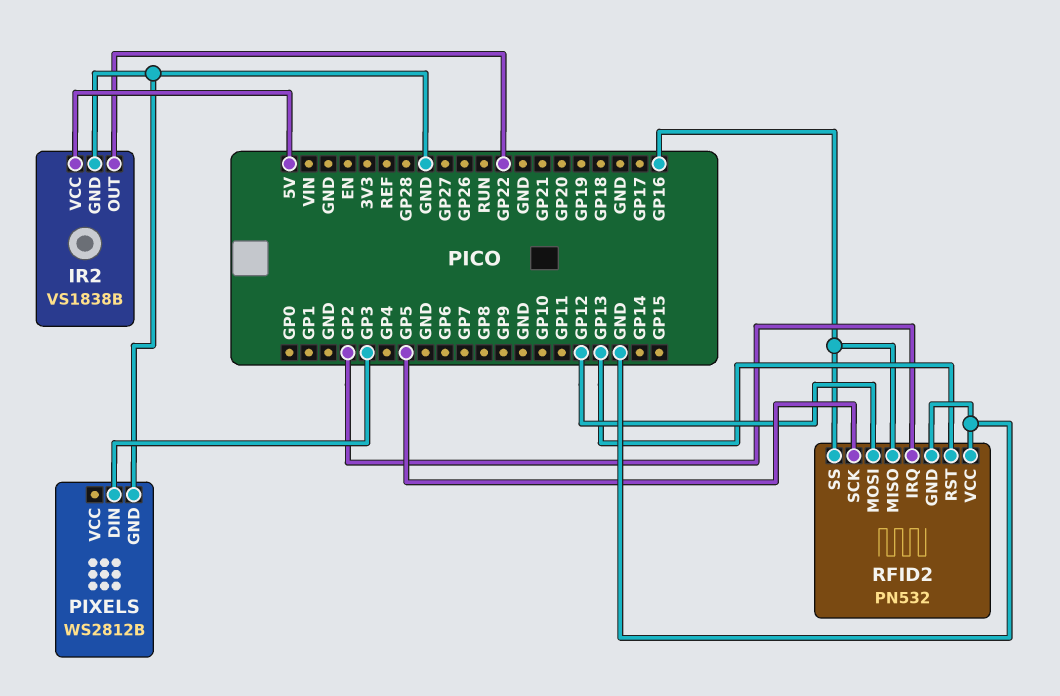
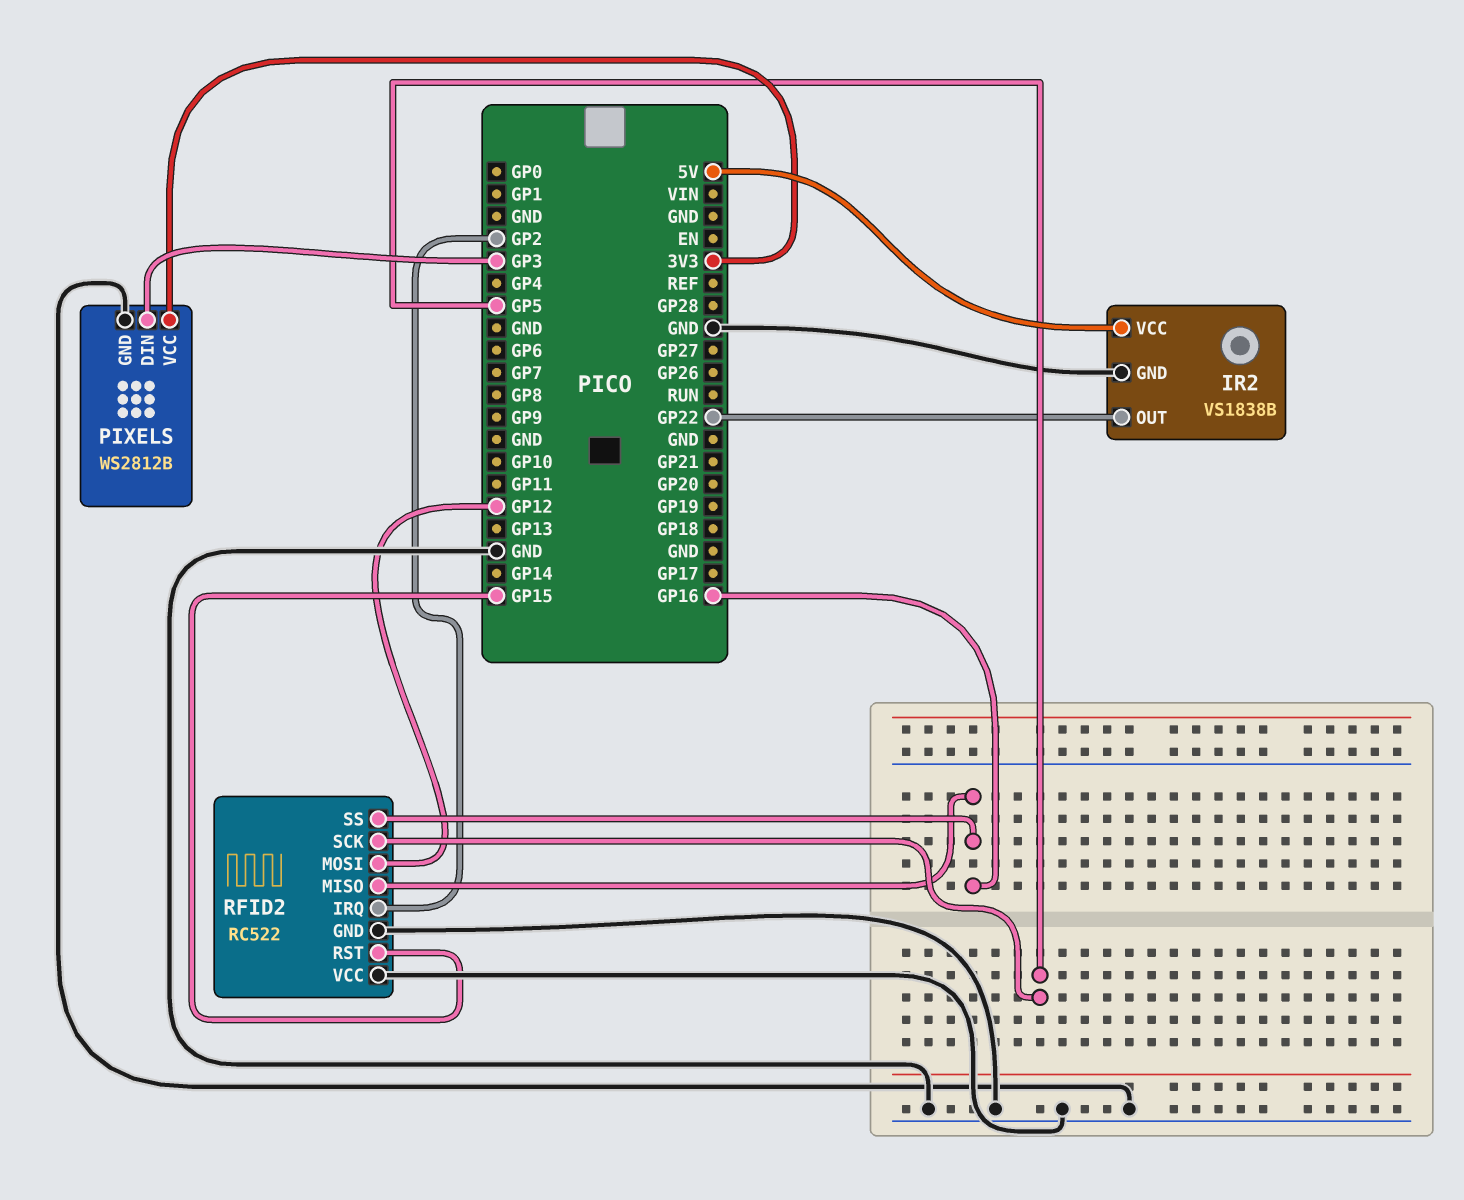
PIXELS pin VCC: none -> 3V3
RFID2: PN532 -> RC522
RFID2 pin RST: GP13 -> GP15

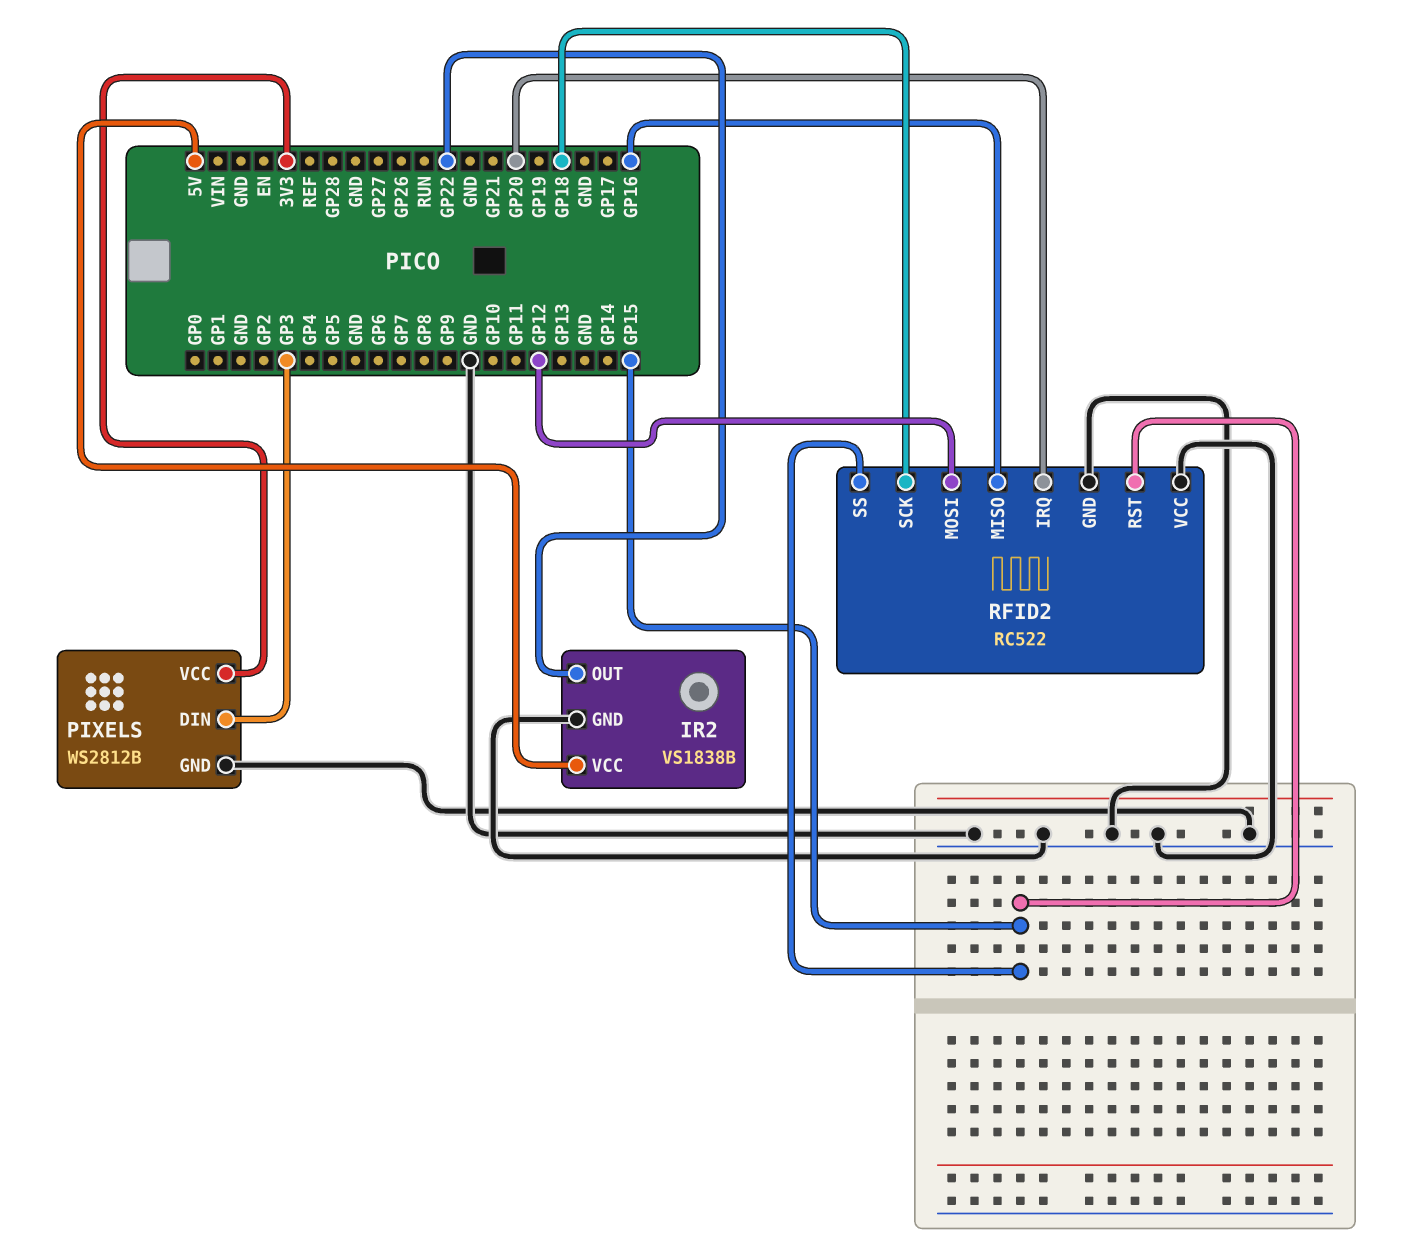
RFID2 pin IRQ: GP2 -> GP20
RFID2 pin SCK: GP5 -> GP18
RFID2 pin SS: GP16 -> GP15

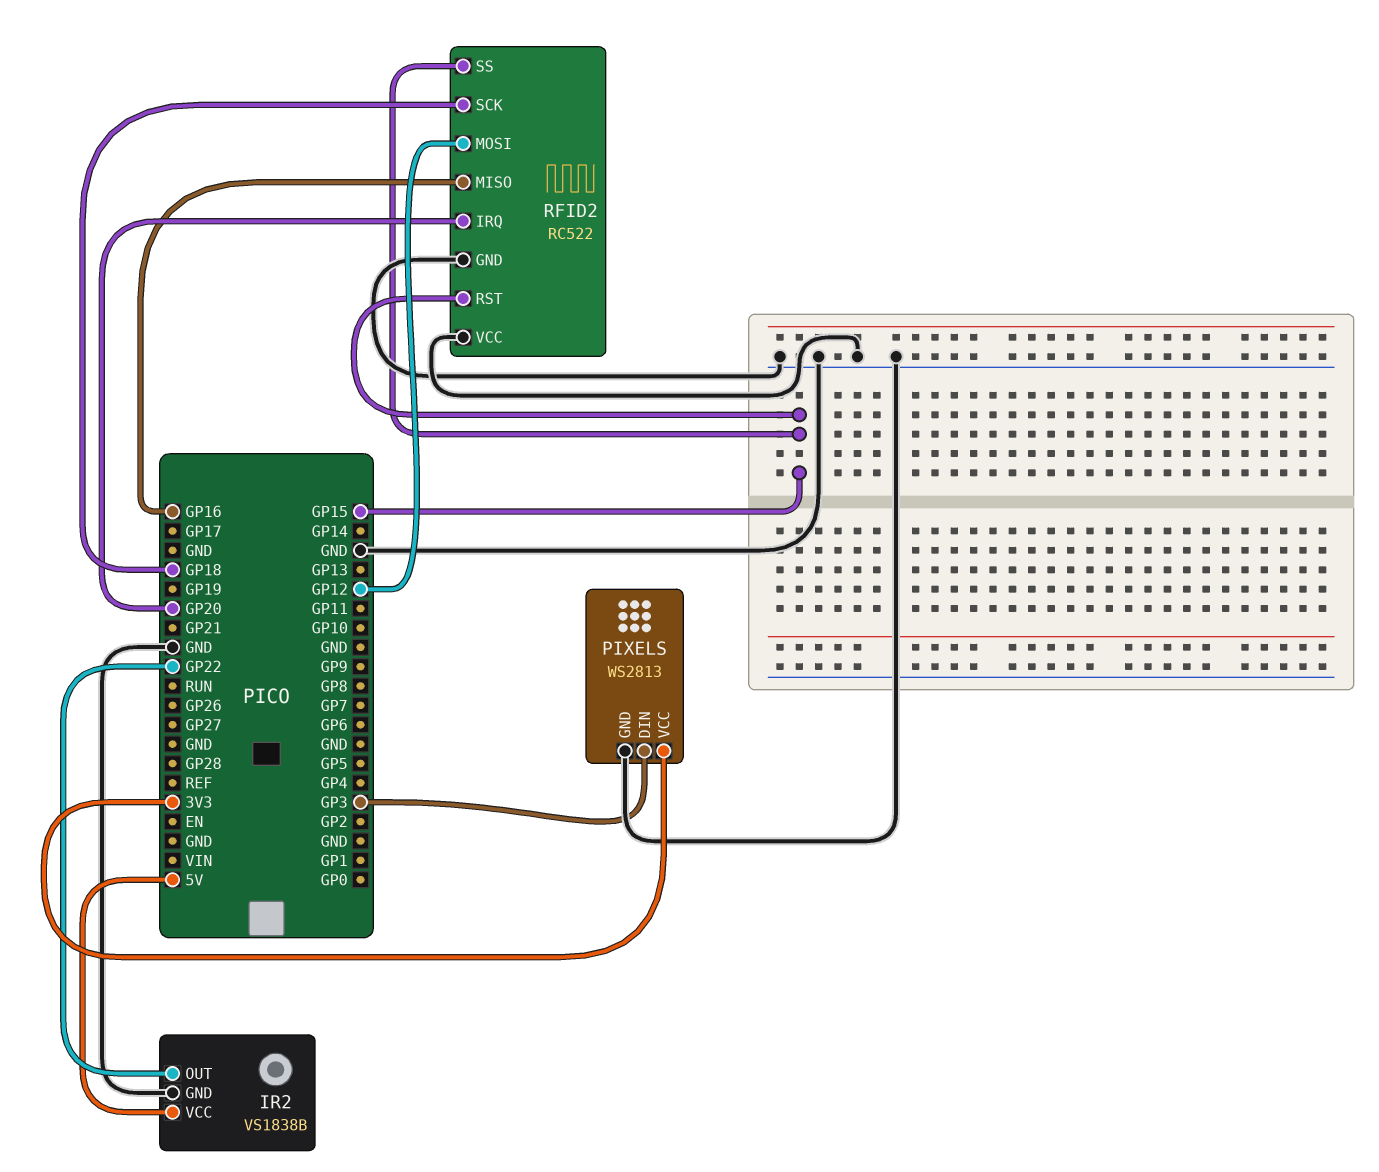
PIXELS: WS2812B -> WS2813

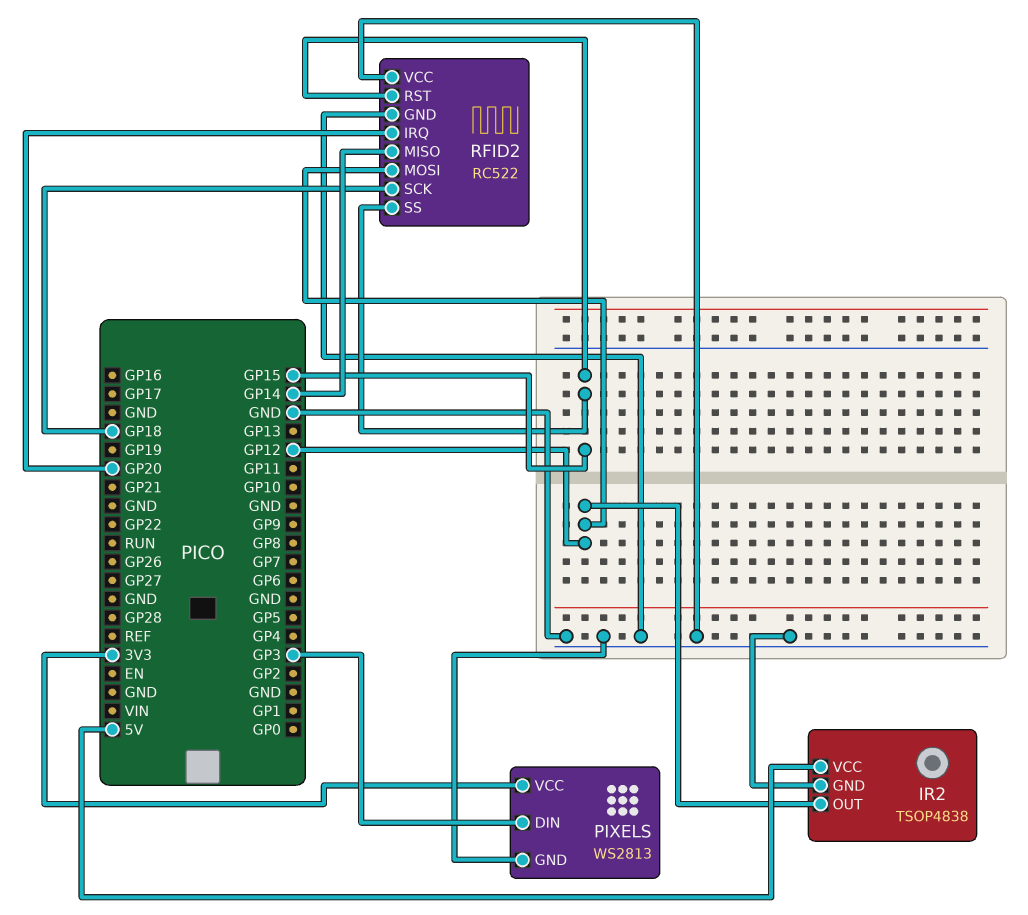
IR2: VS1838B -> TSOP4838
IR2 pin OUT: GP22 -> GP12
RFID2 pin MISO: GP16 -> GP14

